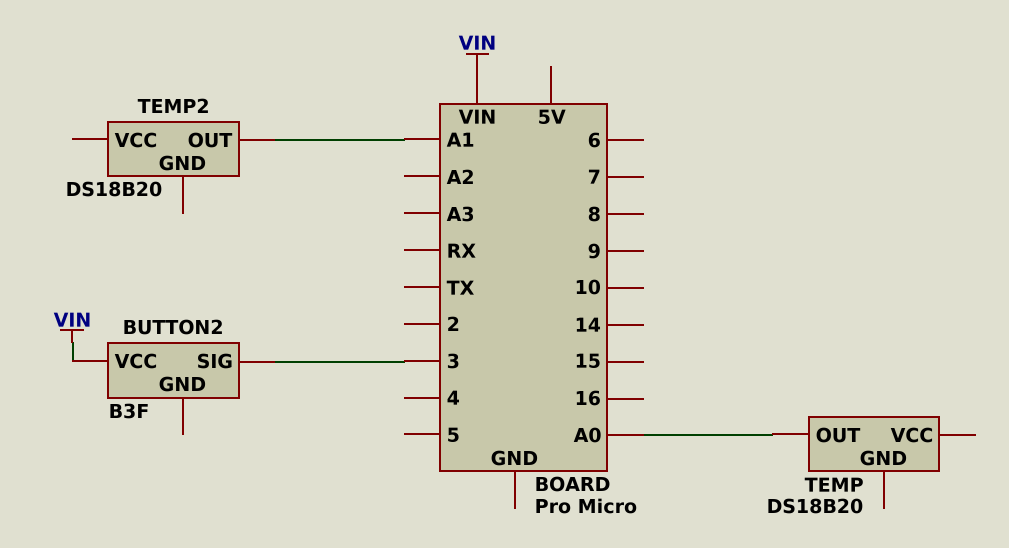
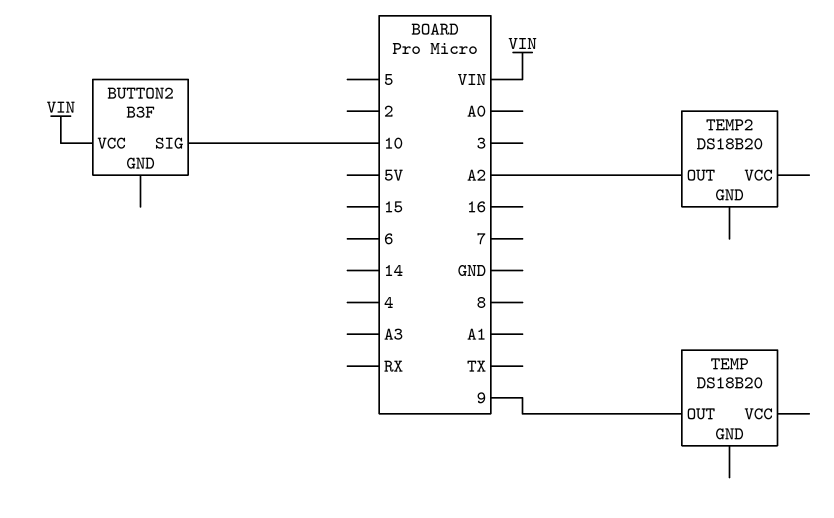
BUTTON2 pin SIG: 3 -> 10
TEMP pin OUT: A0 -> 9
TEMP2 pin OUT: A1 -> A2

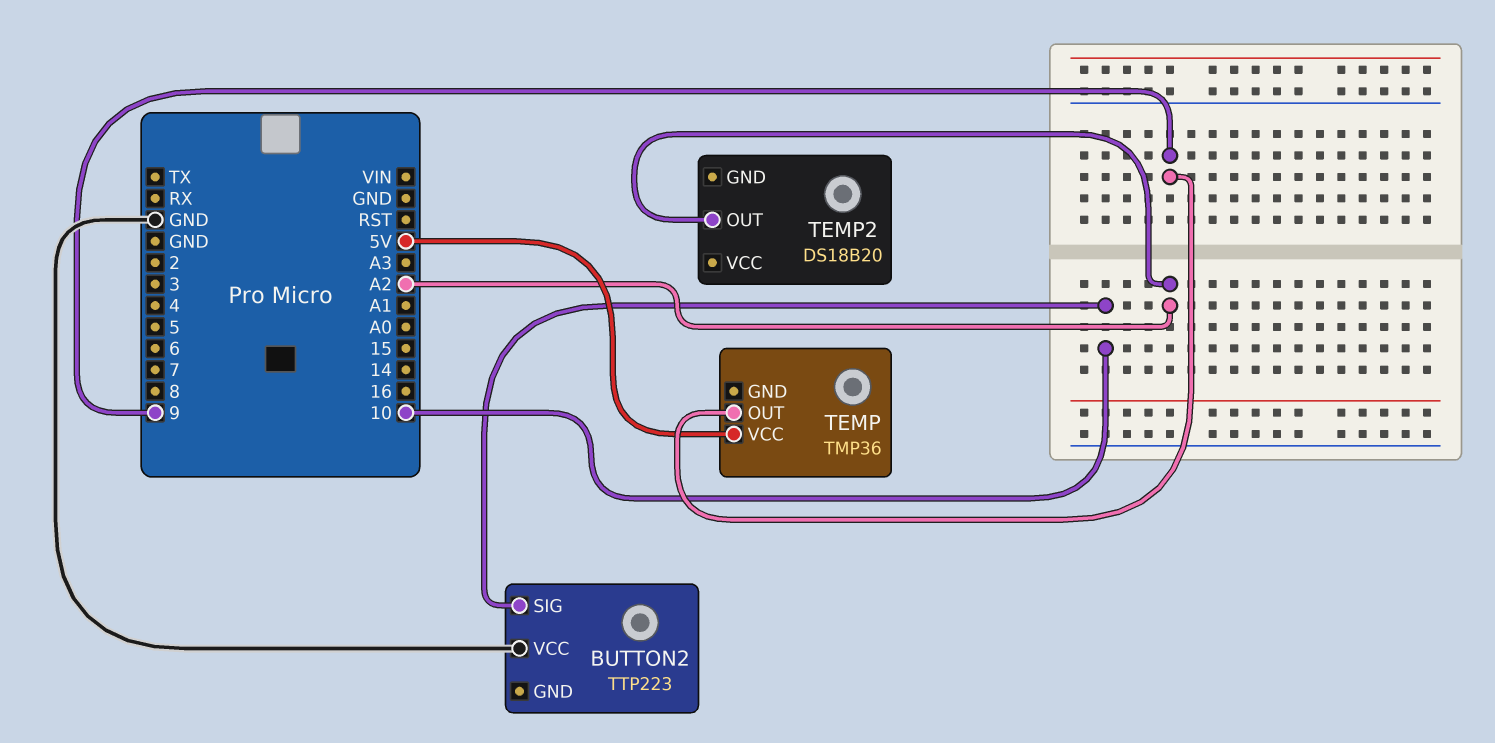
BUTTON2: B3F -> TTP223
BUTTON2 pin VCC: VIN -> GND
TEMP: DS18B20 -> TMP36
TEMP pin VCC: none -> 5V

